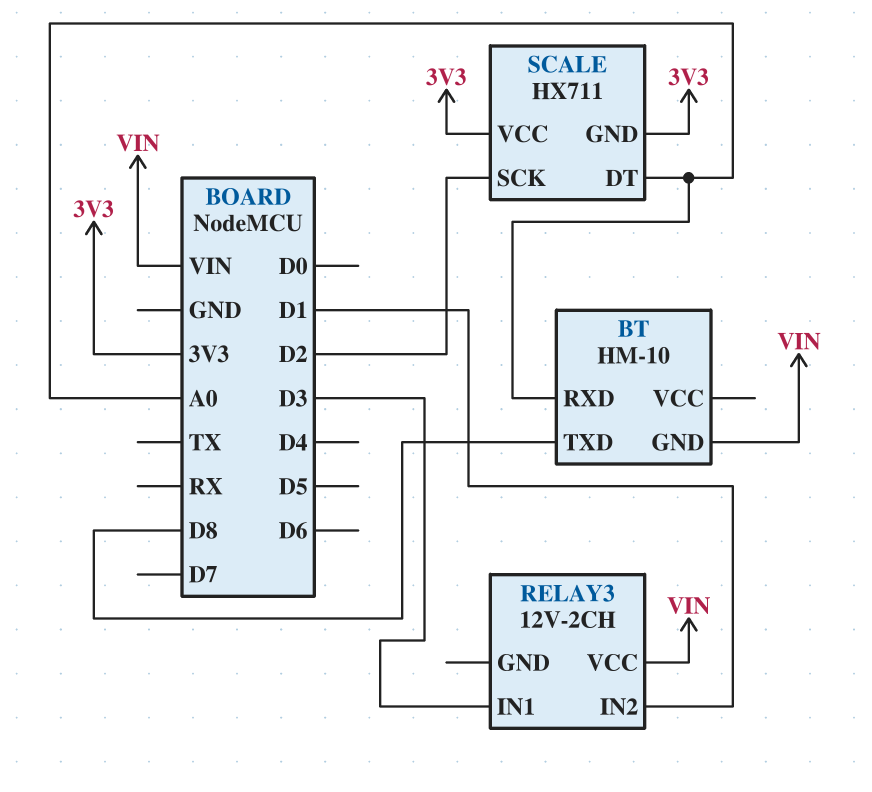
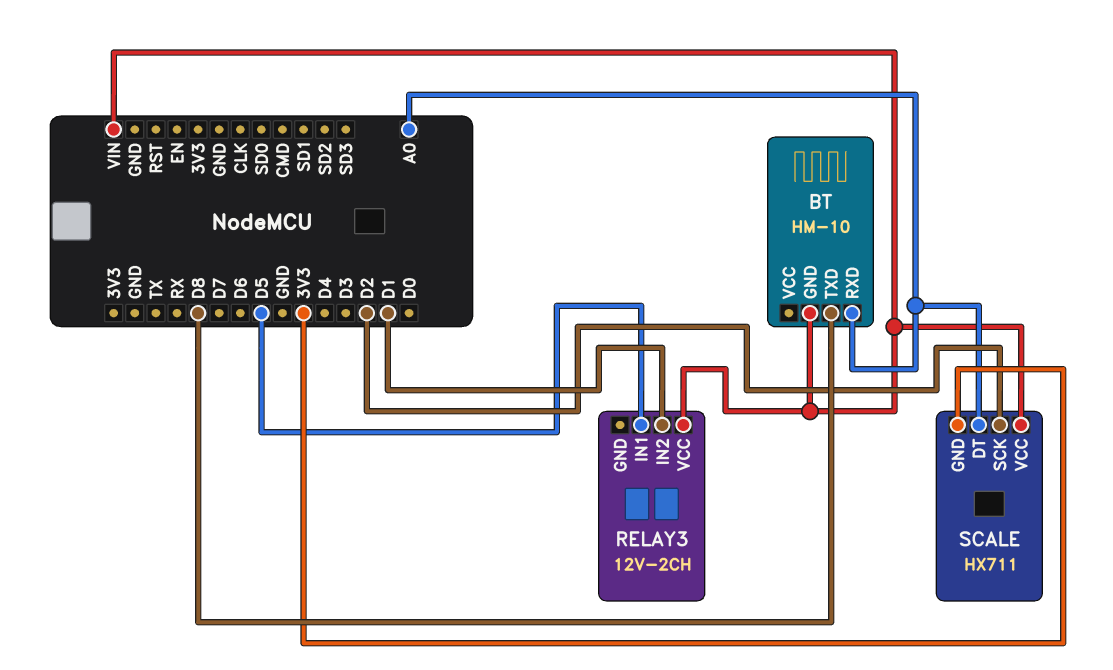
RELAY3 pin IN1: D3 -> D5
SCALE pin VCC: 3V3 -> VIN

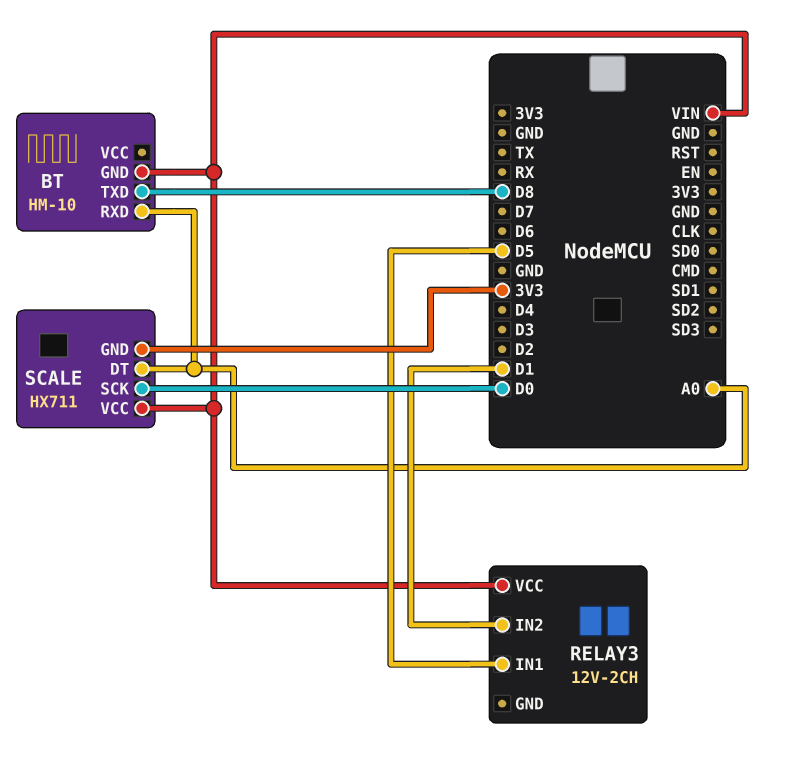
SCALE pin SCK: D2 -> D0

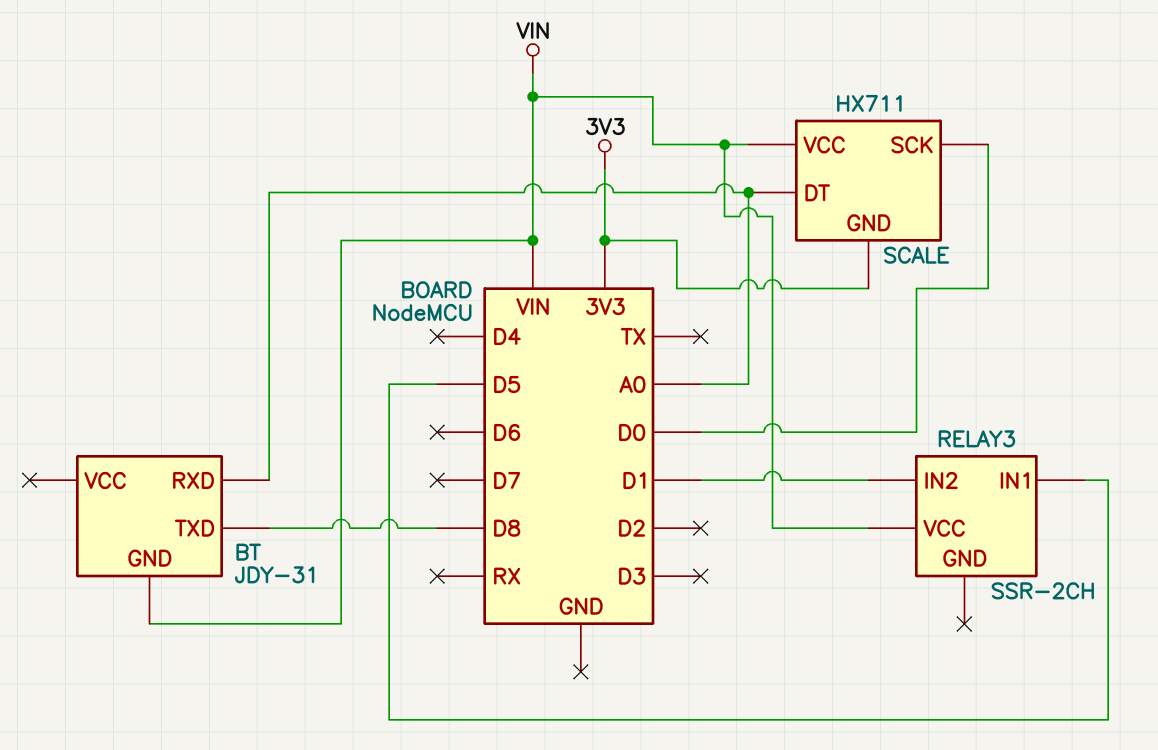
BT: HM-10 -> JDY-31
RELAY3: 12V-2CH -> SSR-2CH

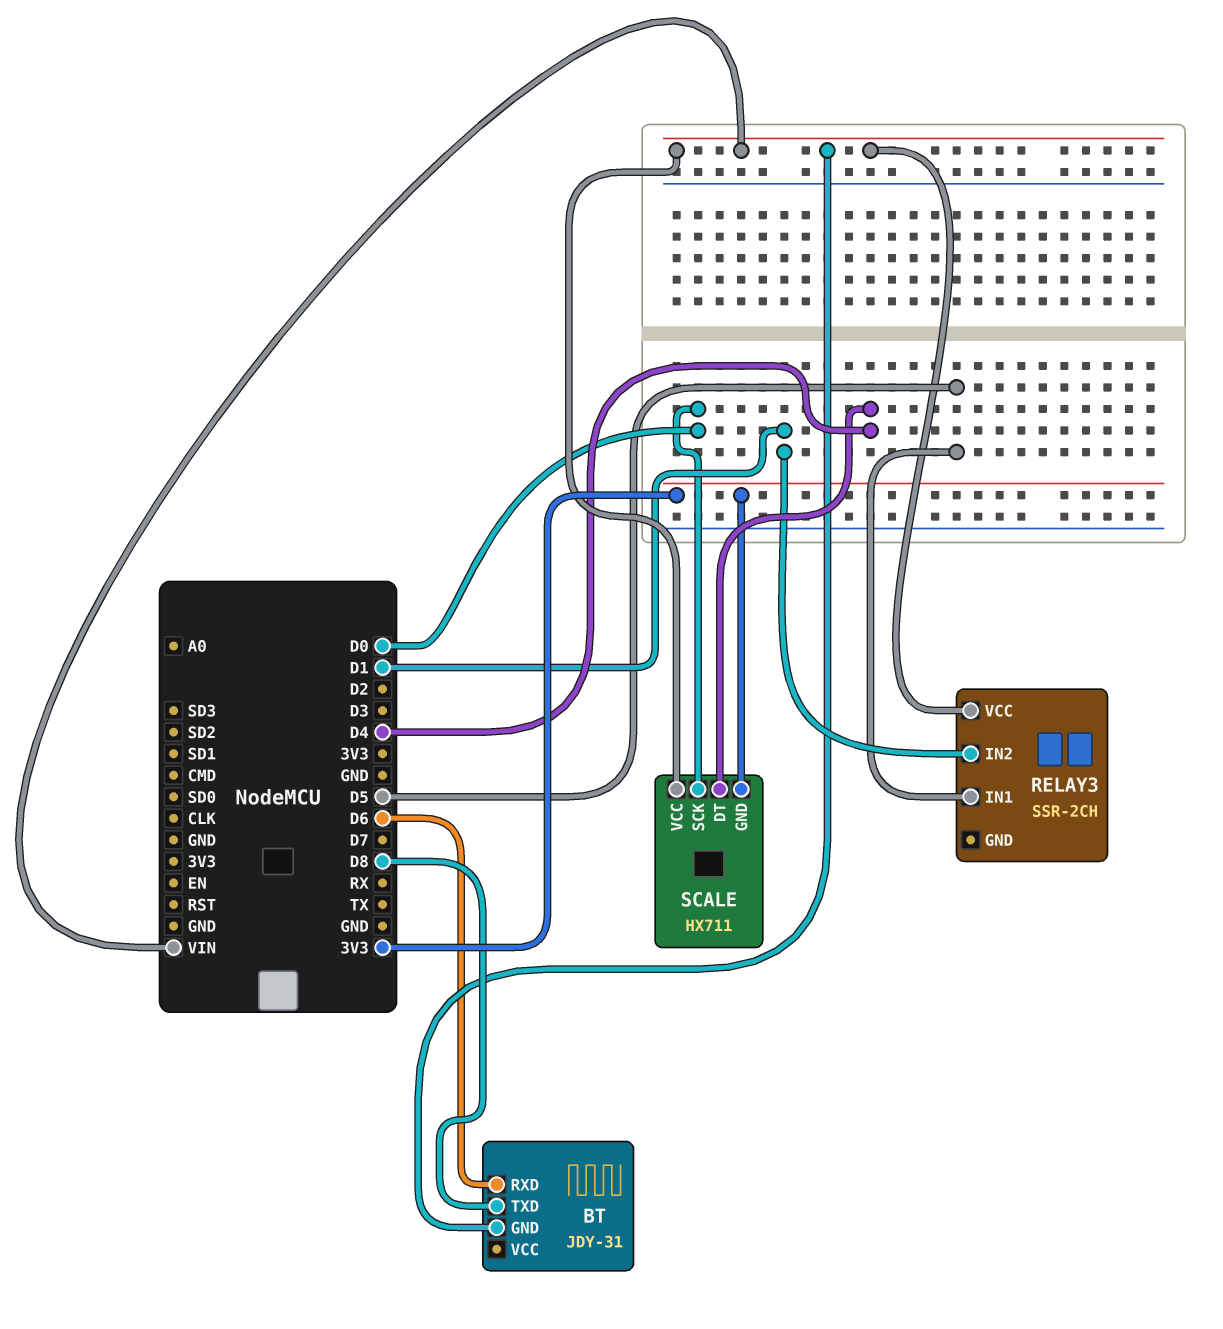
BT pin RXD: A0 -> D6
SCALE pin DT: A0 -> D4

